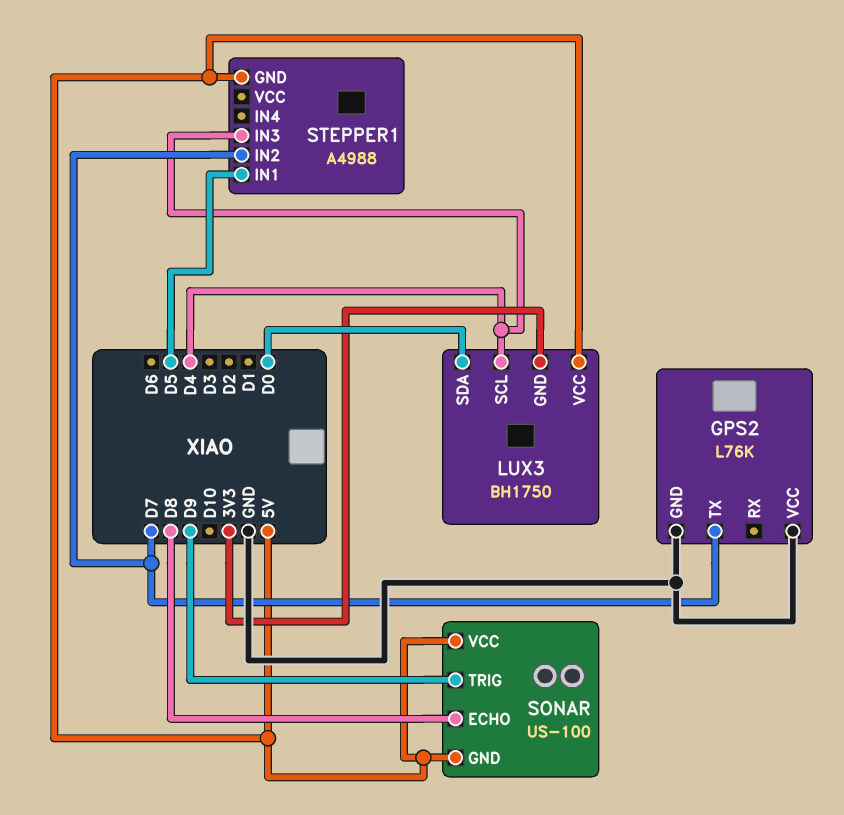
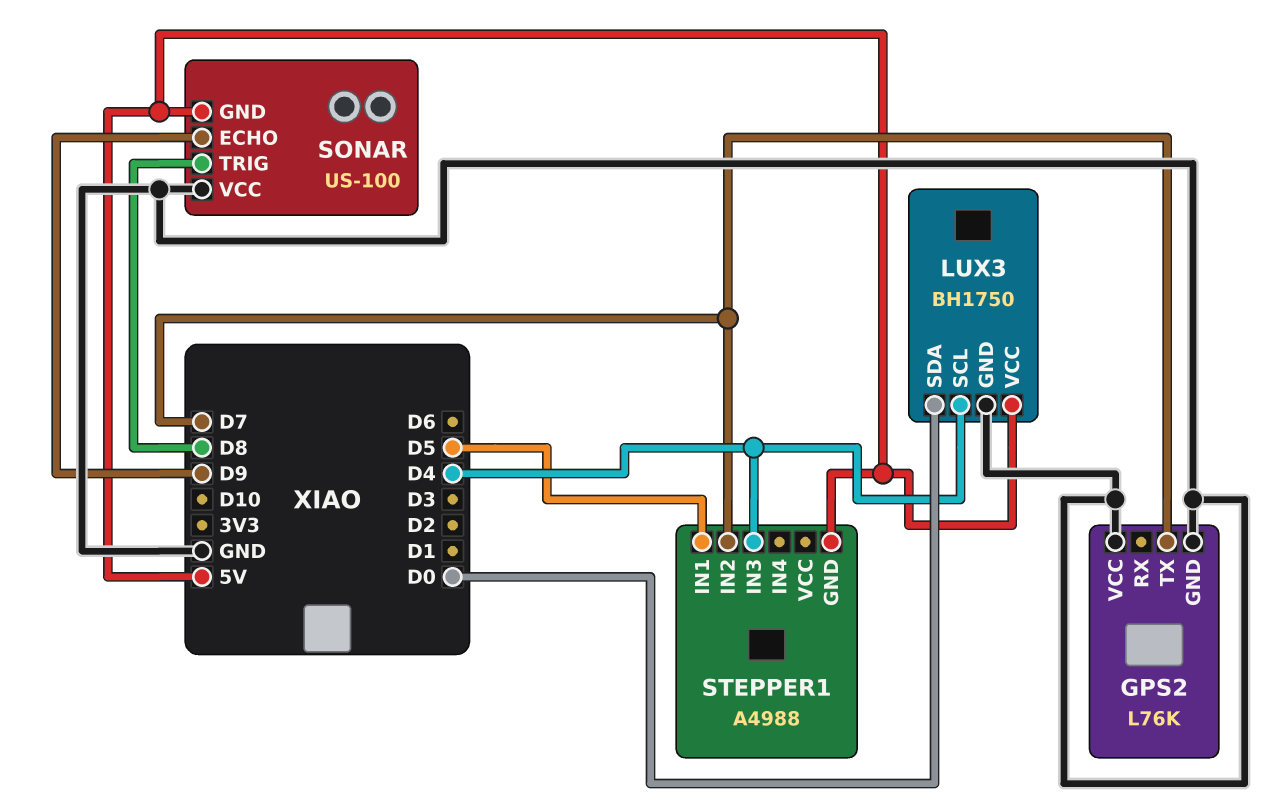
LUX3 pin GND: 3V3 -> GND
SONAR pin ECHO: D8 -> D9
SONAR pin TRIG: D9 -> D8
SONAR pin VCC: 5V -> GND

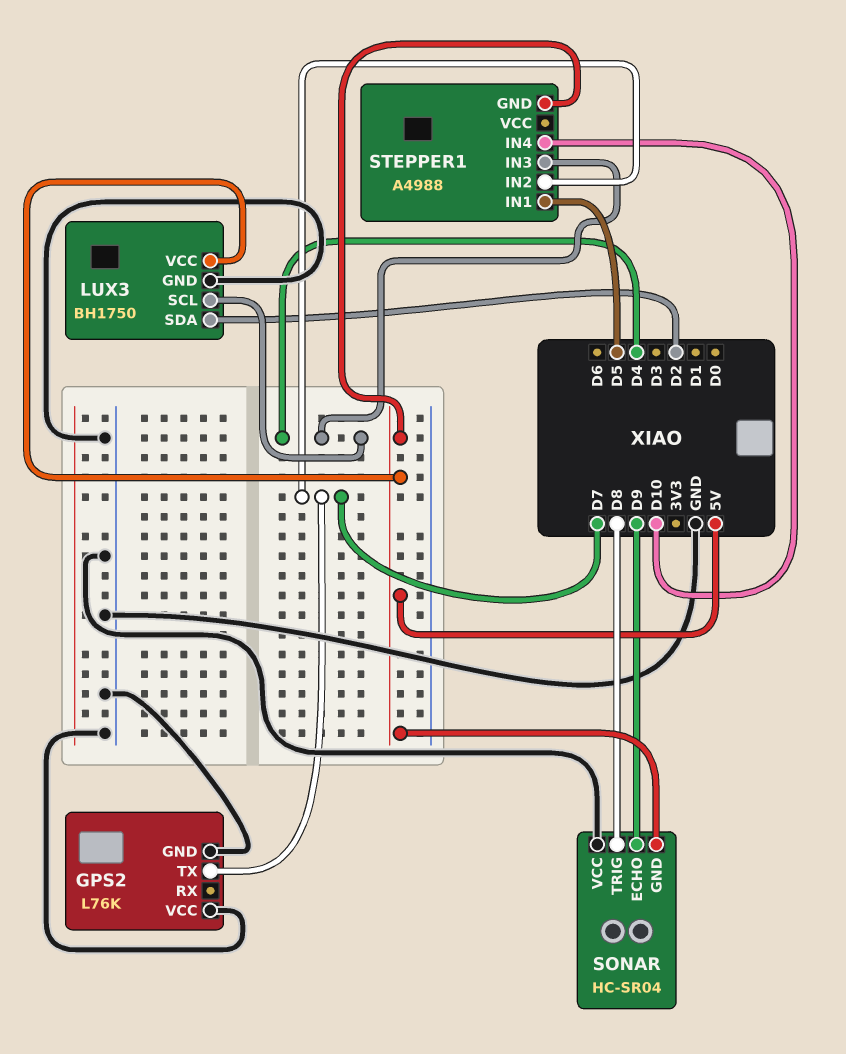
LUX3 pin SDA: D0 -> D2
SONAR: US-100 -> HC-SR04
STEPPER1 pin IN4: none -> D10

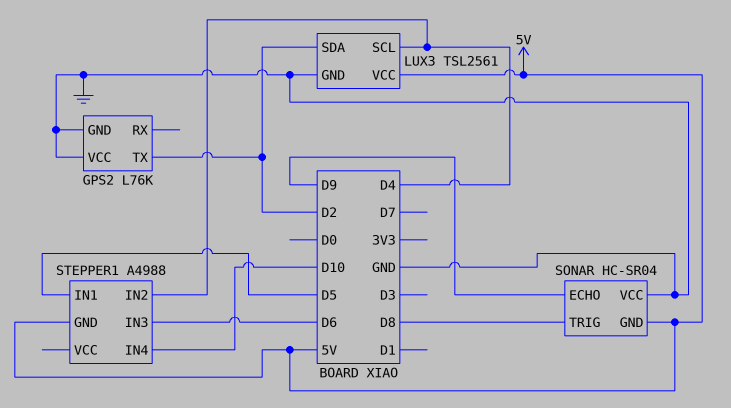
GPS2 pin TX: D7 -> D2
LUX3: BH1750 -> TSL2561
STEPPER1 pin IN2: D7 -> D4
STEPPER1 pin IN3: D4 -> D6

